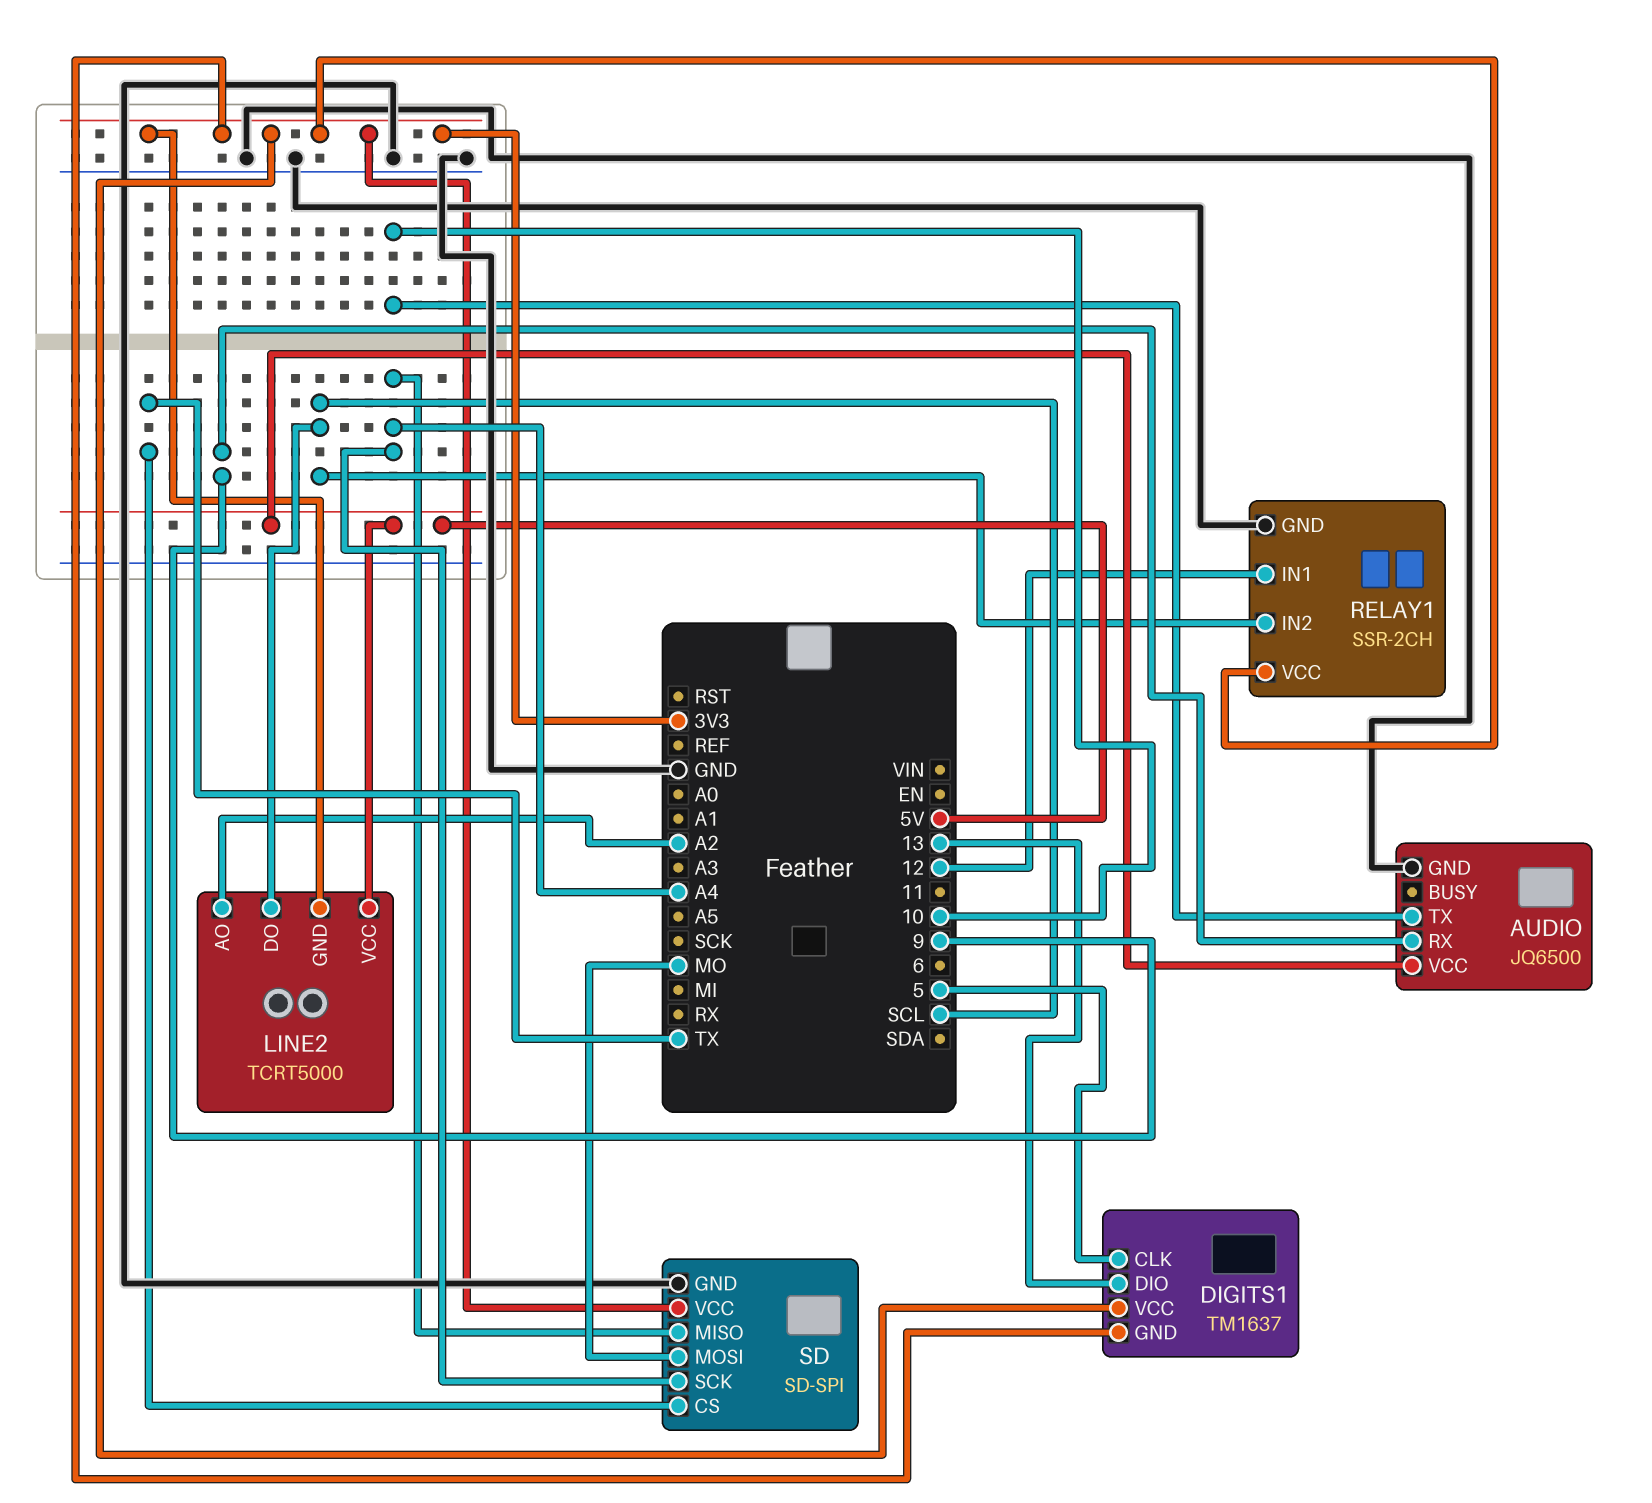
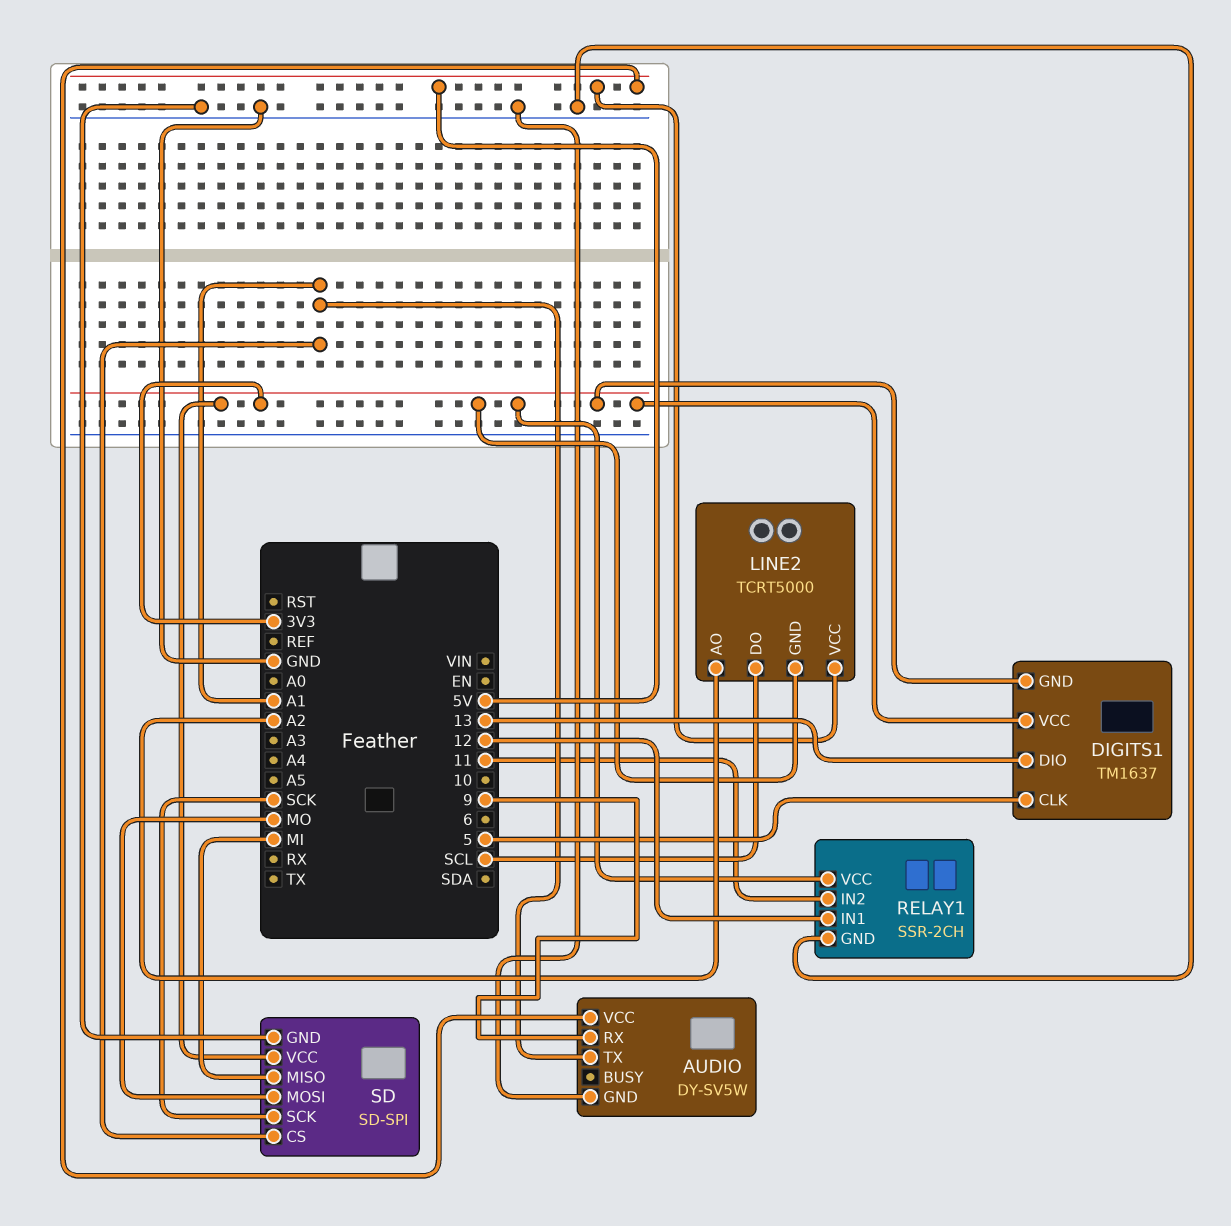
AUDIO: JQ6500 -> DY-SV5W
AUDIO pin TX: 10 -> A1
RELAY1 pin IN2: SCL -> 11
SD pin CS: TX -> A1
SD pin MISO: A4 -> MI
SD pin SCK: A4 -> SCK

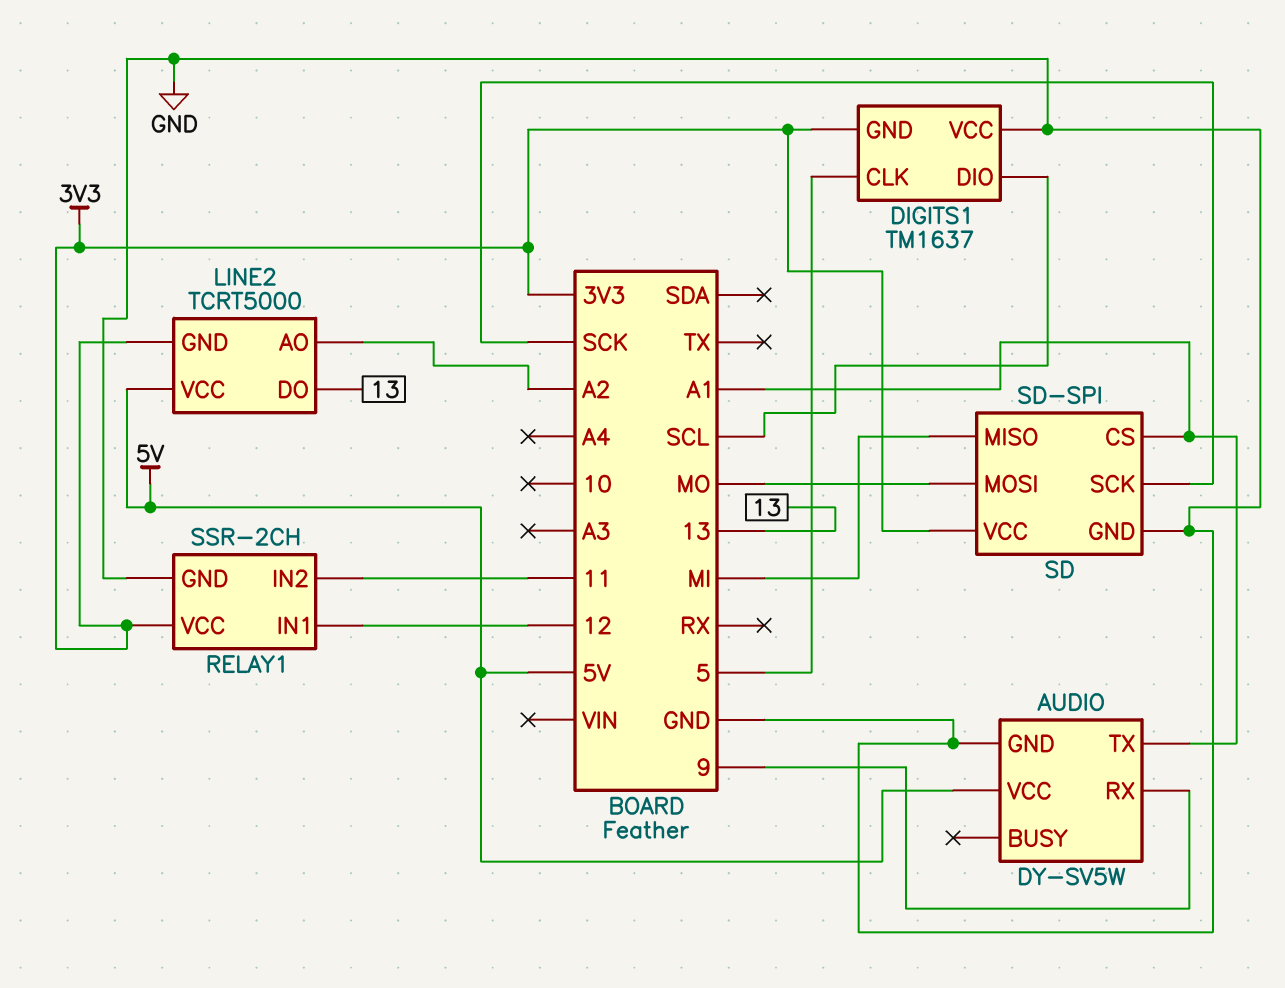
DIGITS1 pin DIO: 13 -> SCL
DIGITS1 pin VCC: 3V3 -> GND
LINE2 pin DO: SCL -> 13

